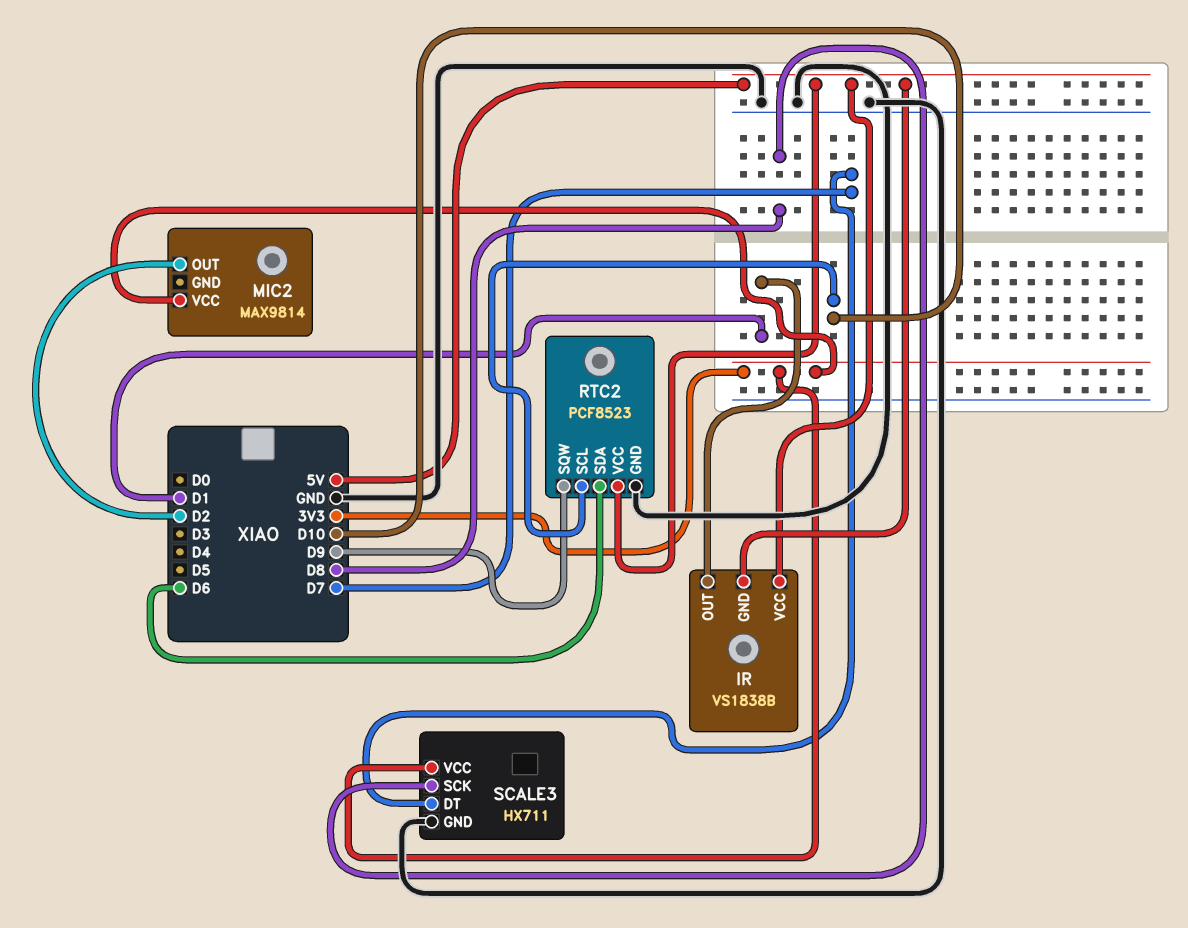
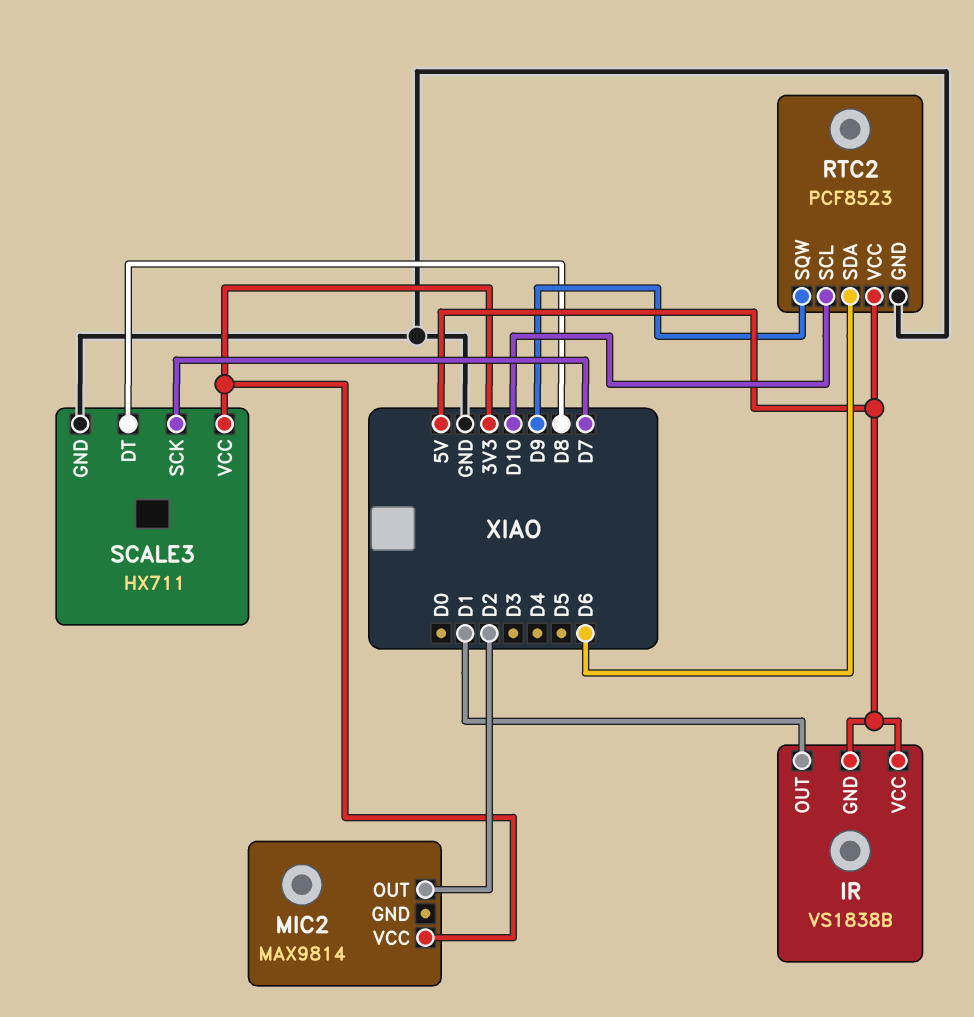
SCALE3 pin DT: D7 -> D8
SCALE3 pin SCK: D8 -> D7

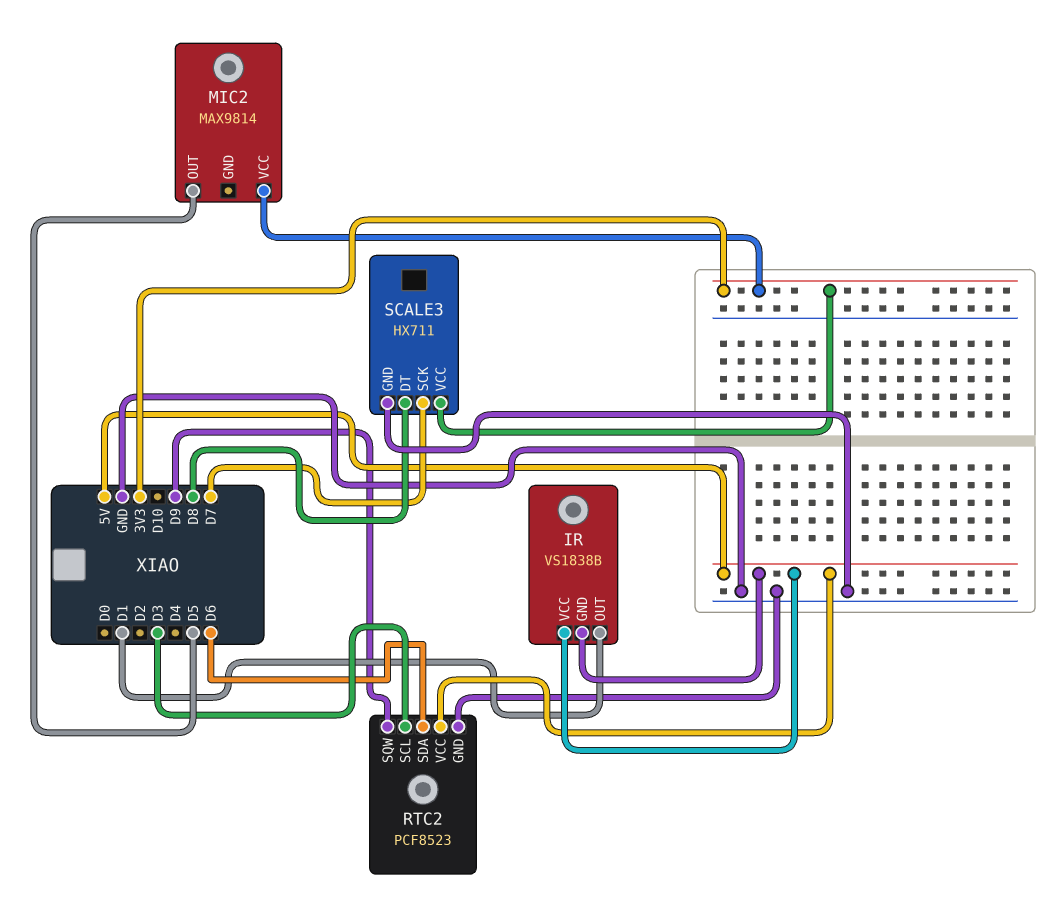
MIC2 pin OUT: D2 -> D5
RTC2 pin SCL: D10 -> D3

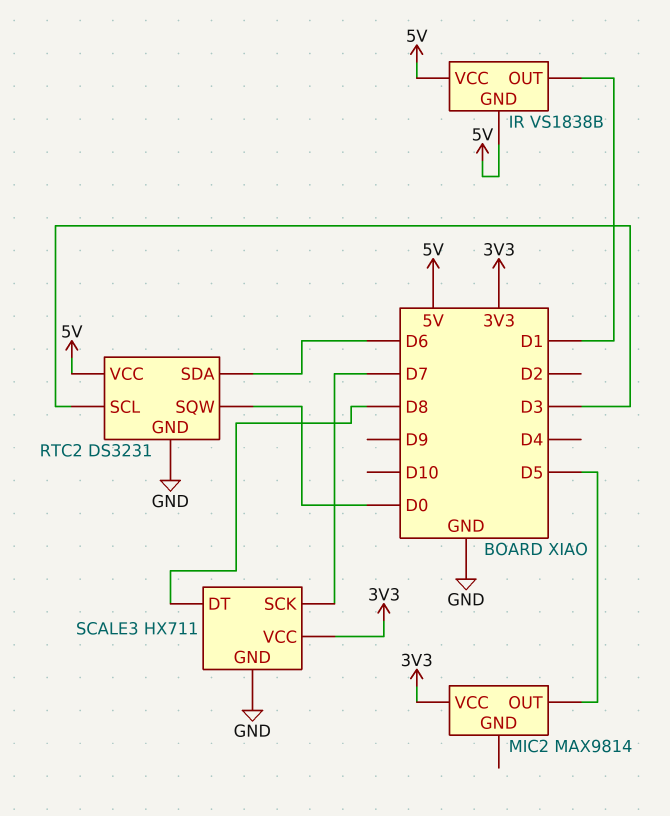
RTC2: PCF8523 -> DS3231
RTC2 pin SQW: D9 -> D0

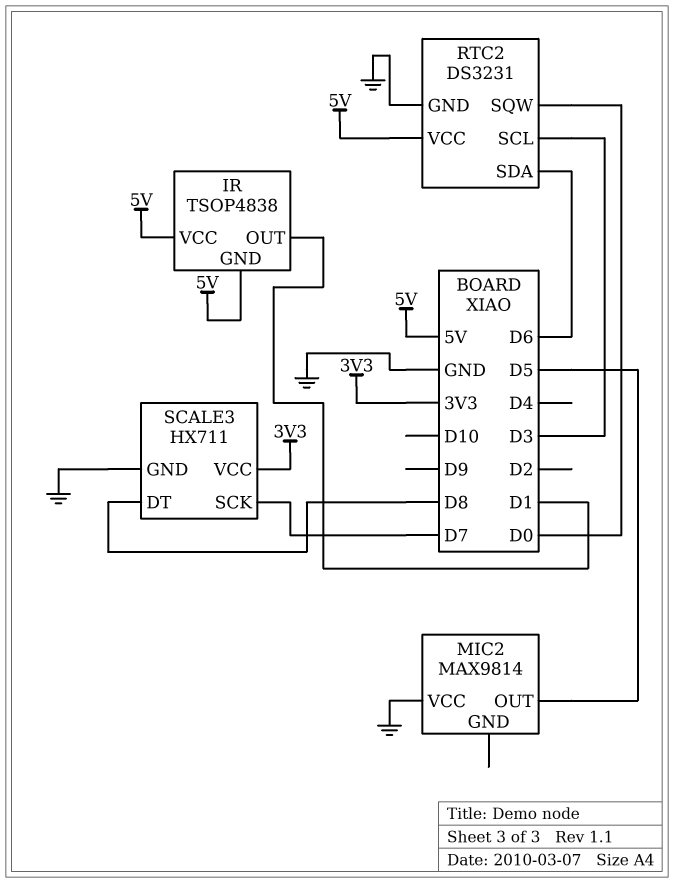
IR: VS1838B -> TSOP4838
MIC2 pin VCC: 3V3 -> GND

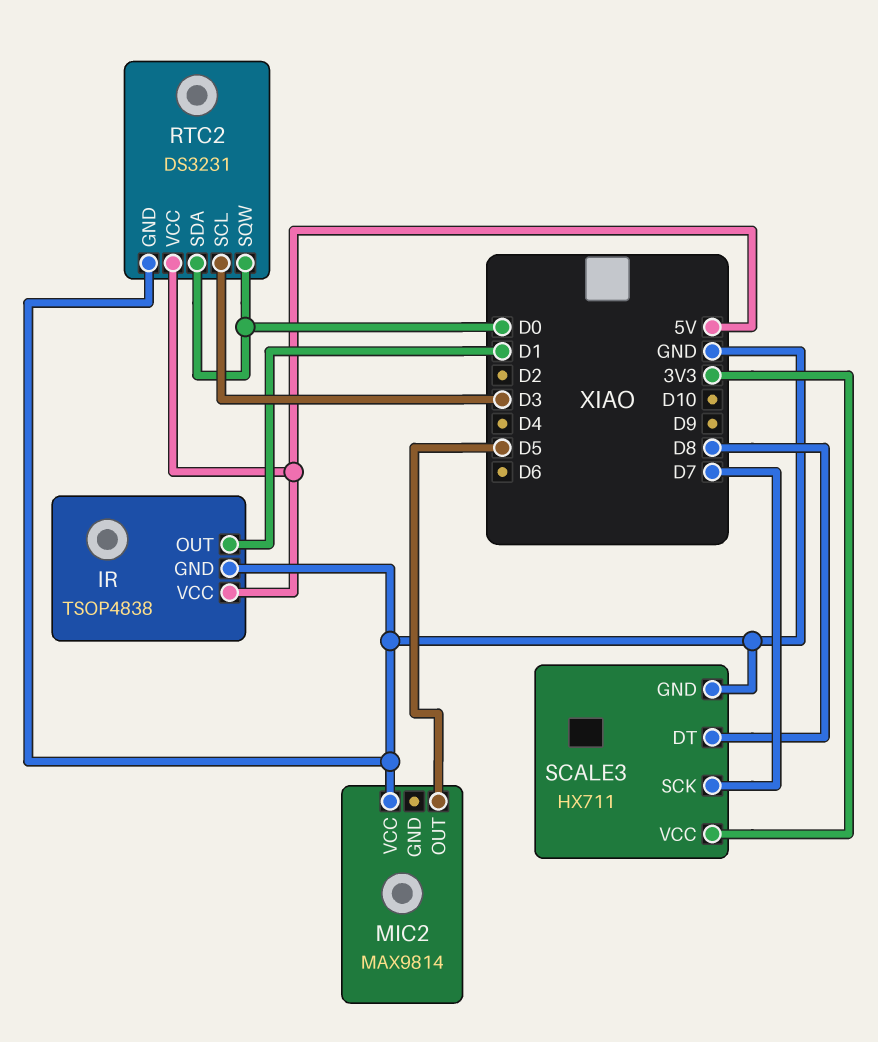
IR pin GND: 5V -> GND
RTC2 pin SDA: D6 -> D0

